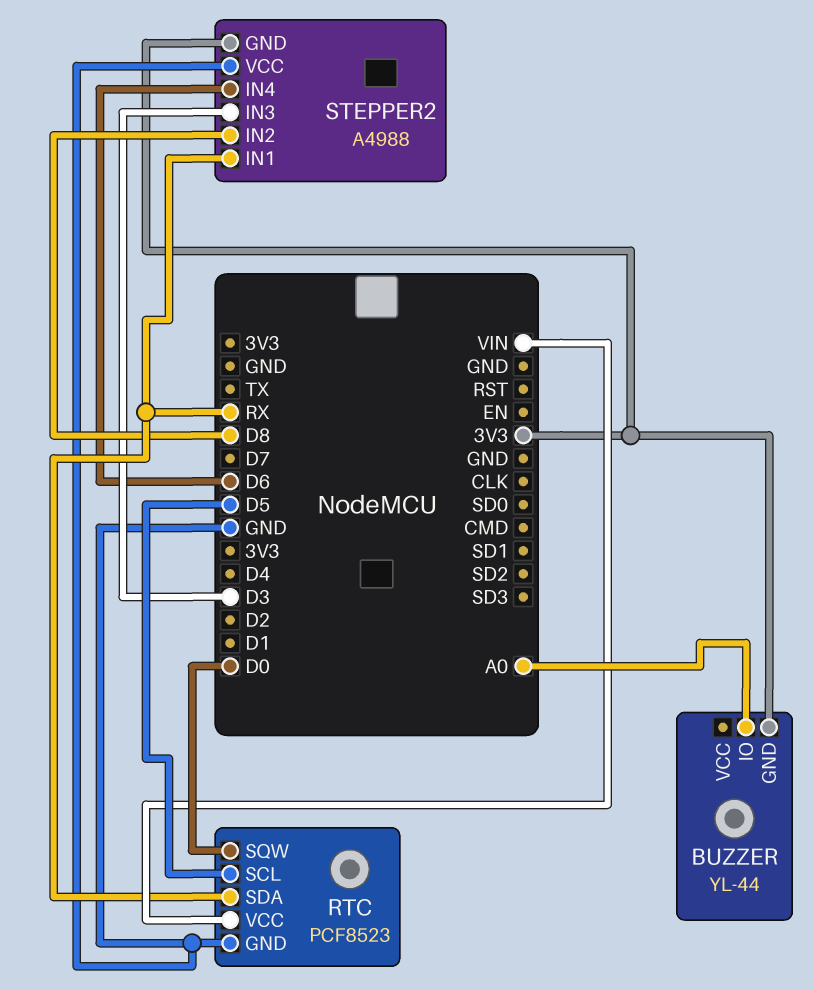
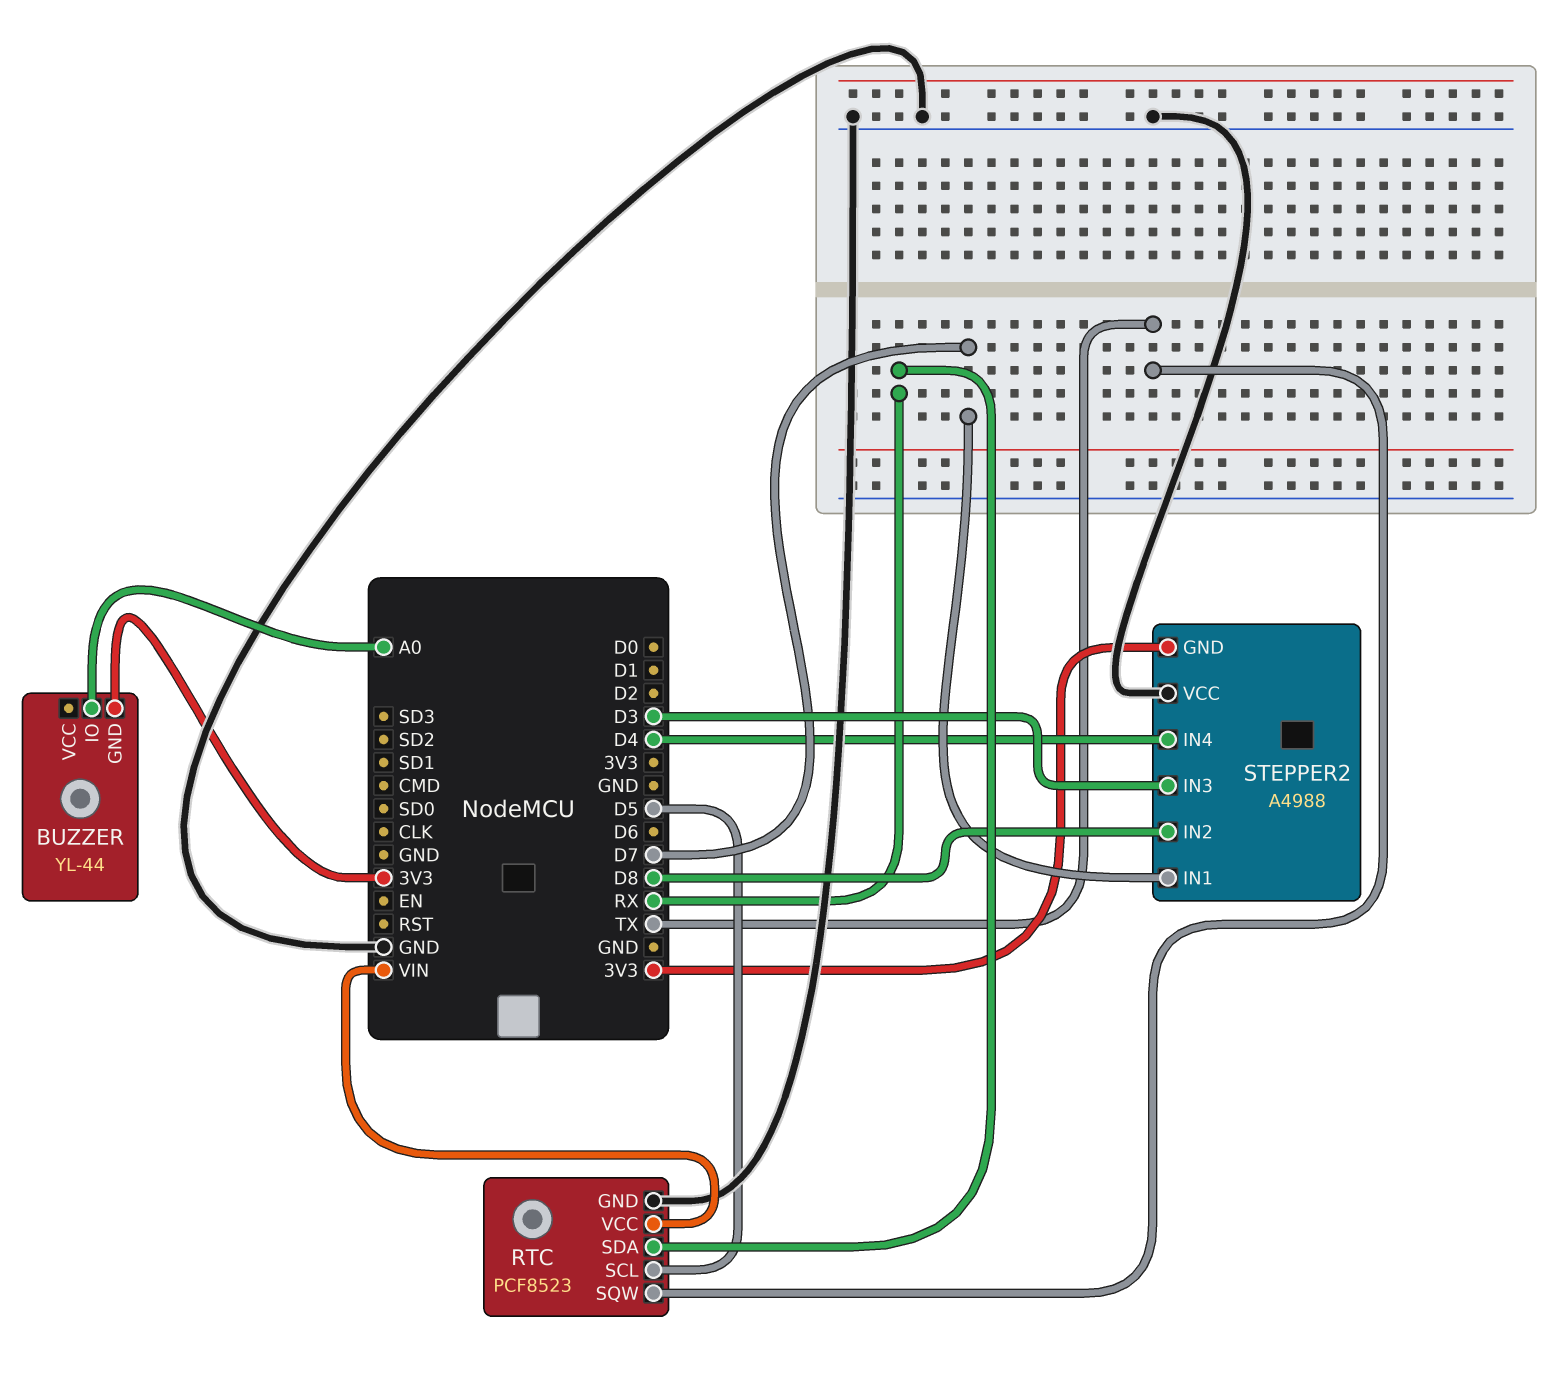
RTC pin SQW: D0 -> TX
STEPPER2 pin IN1: RX -> D7
STEPPER2 pin IN4: D6 -> D4

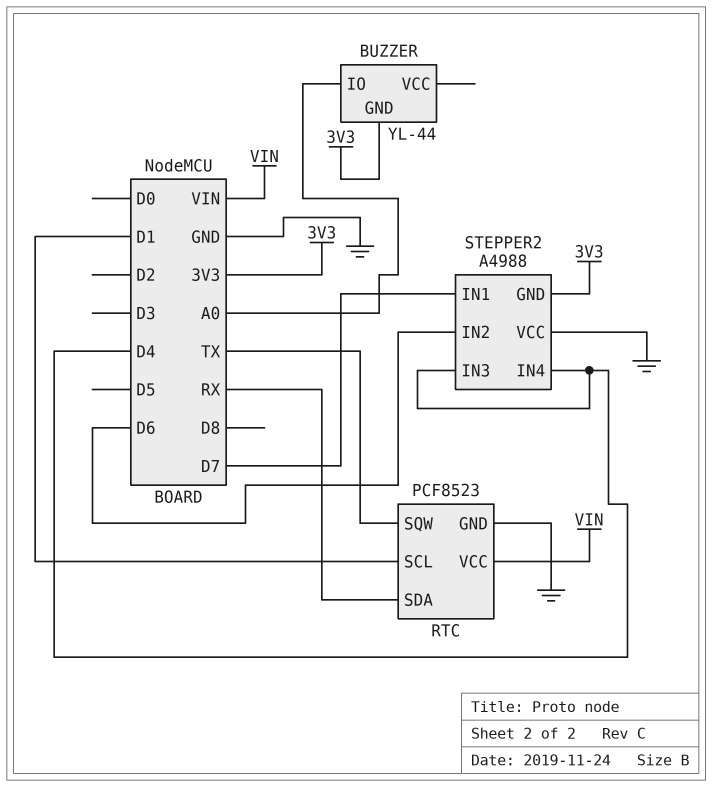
RTC pin SCL: D5 -> D1
STEPPER2 pin IN2: D8 -> D6
STEPPER2 pin IN3: D3 -> D4

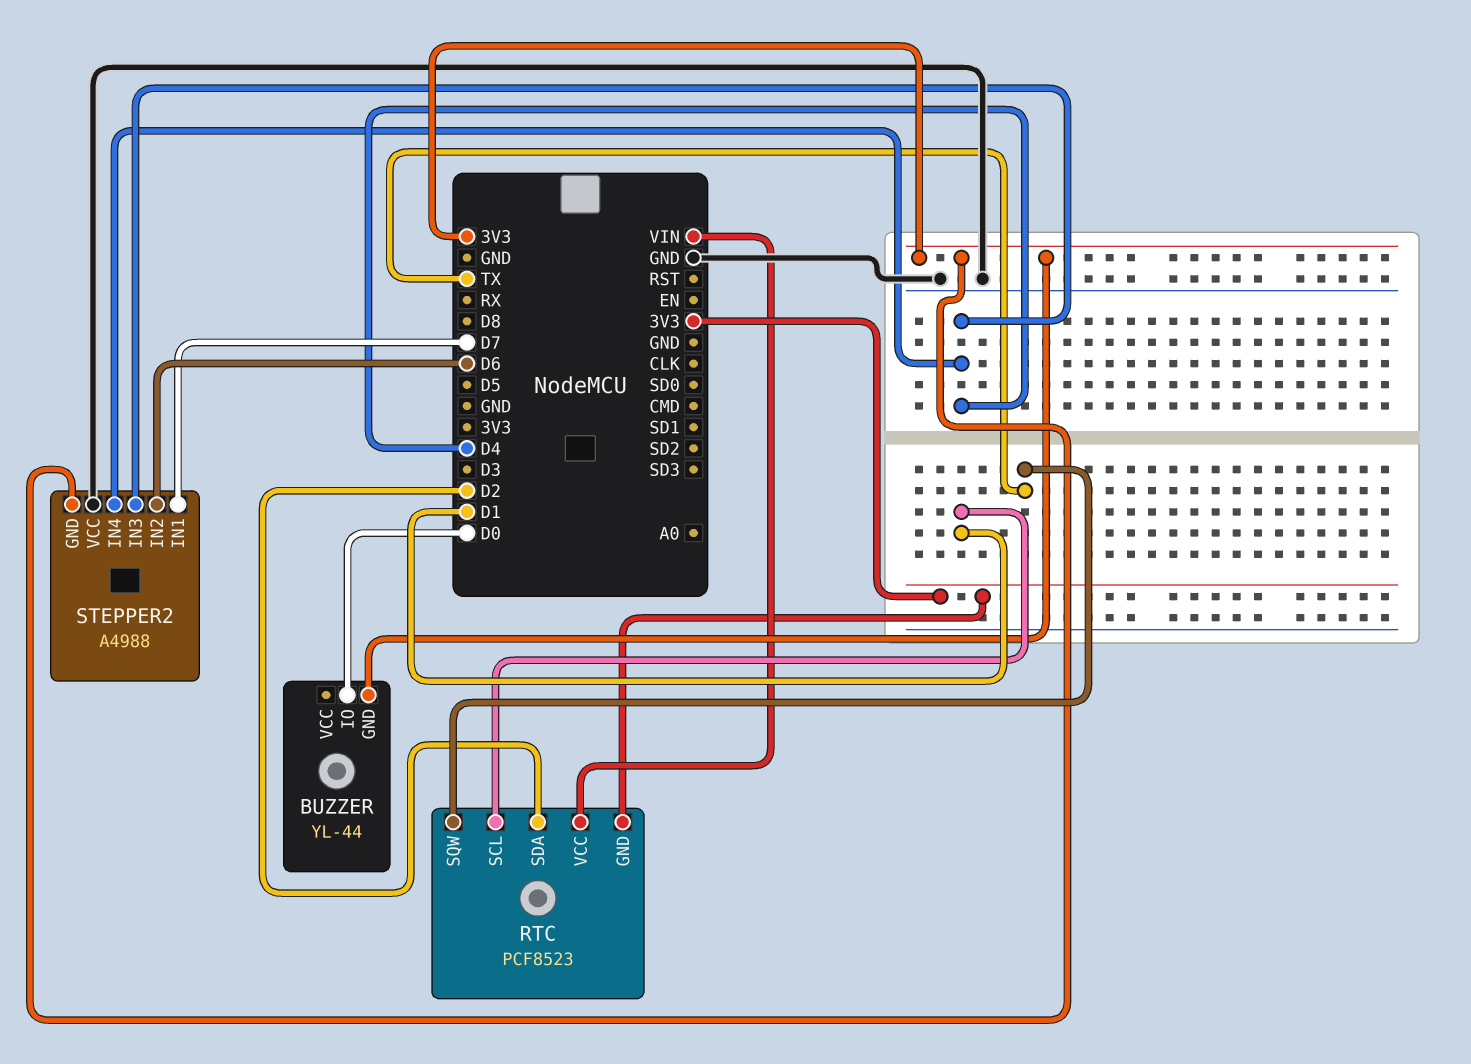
BUZZER pin IO: A0 -> D0
RTC pin GND: GND -> 3V3
RTC pin SDA: RX -> D2

